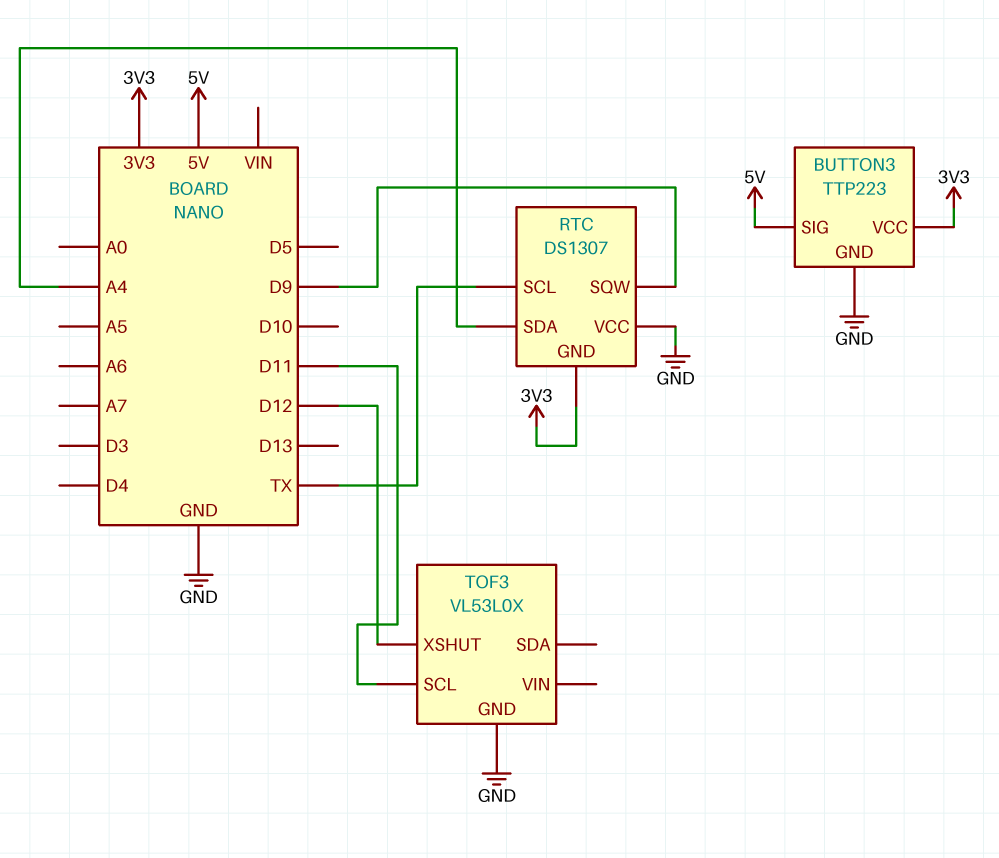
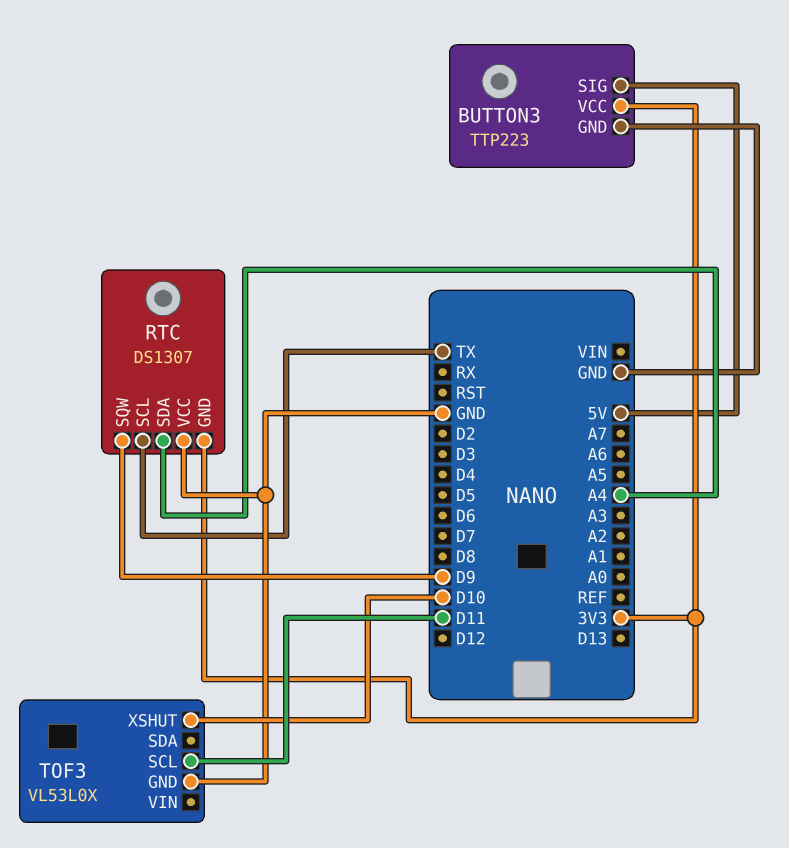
TOF3 pin XSHUT: D12 -> D10

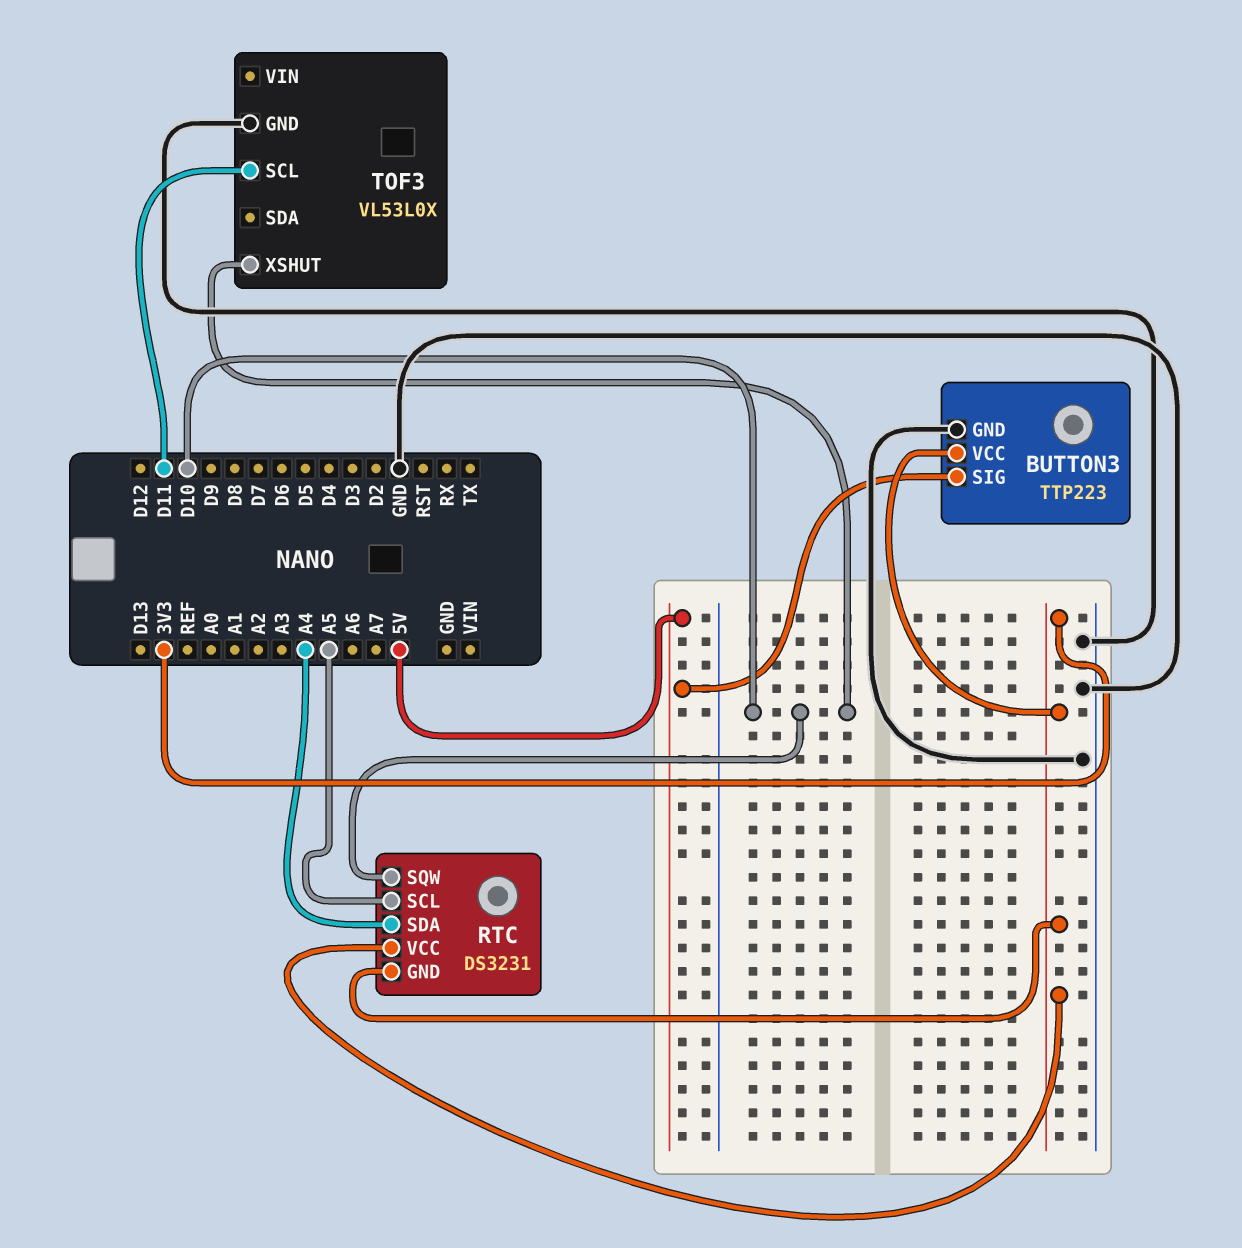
RTC: DS1307 -> DS3231
RTC pin SCL: TX -> A5
RTC pin SQW: D9 -> D10
RTC pin VCC: GND -> 3V3

